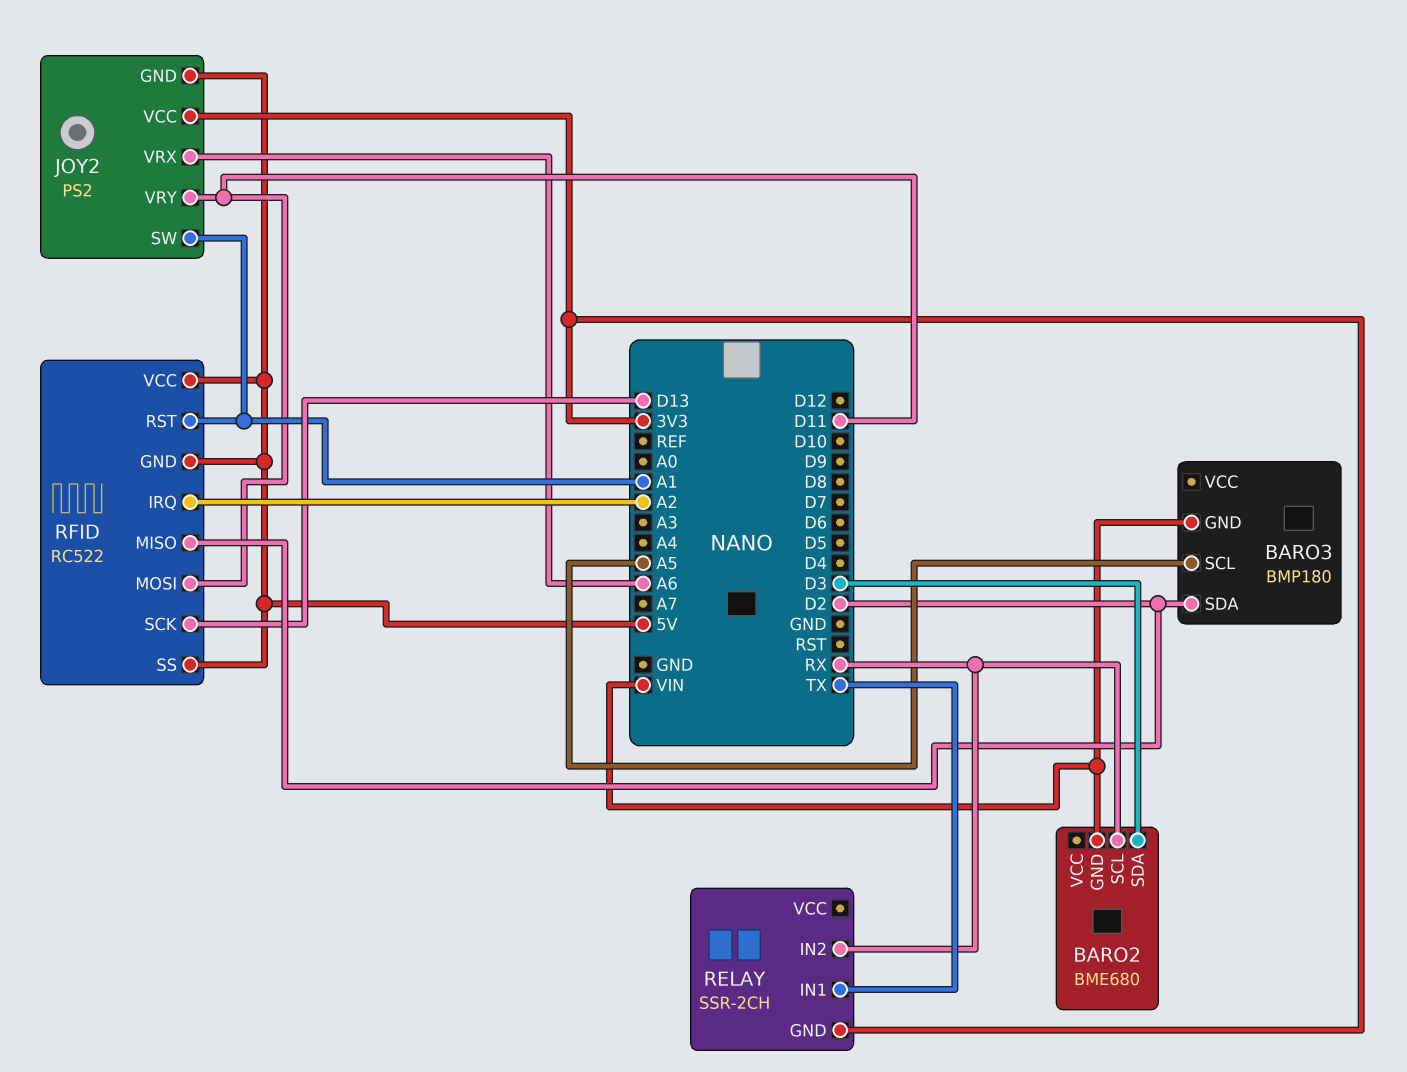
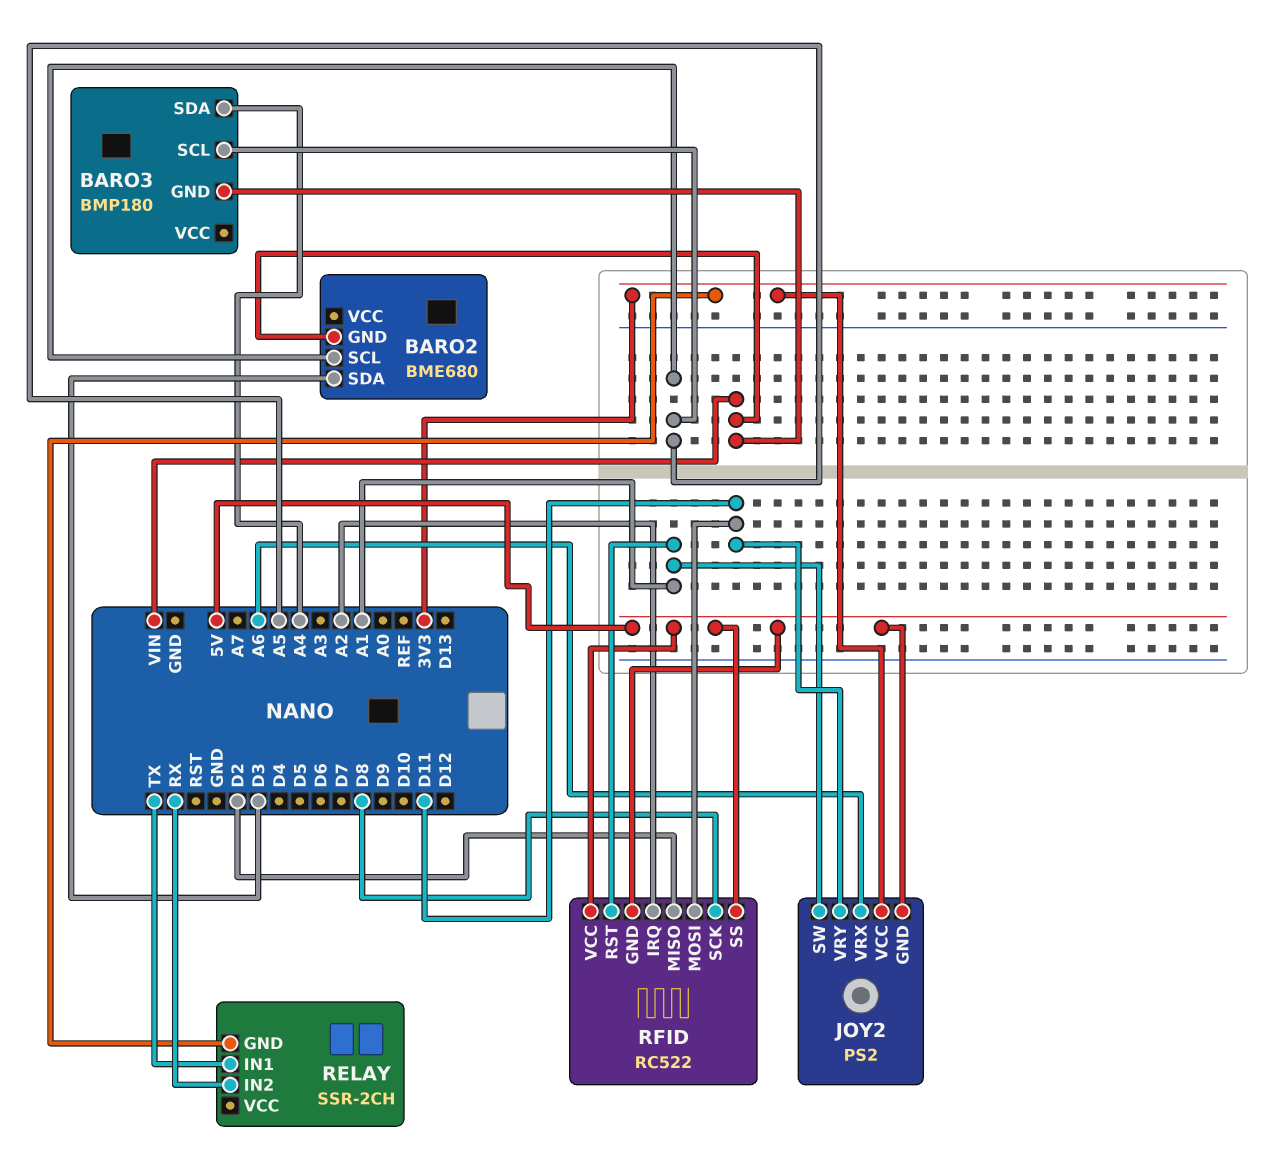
BARO2 pin SCL: RX -> A5
BARO3 pin SDA: D2 -> A4
RFID pin SCK: D13 -> D8

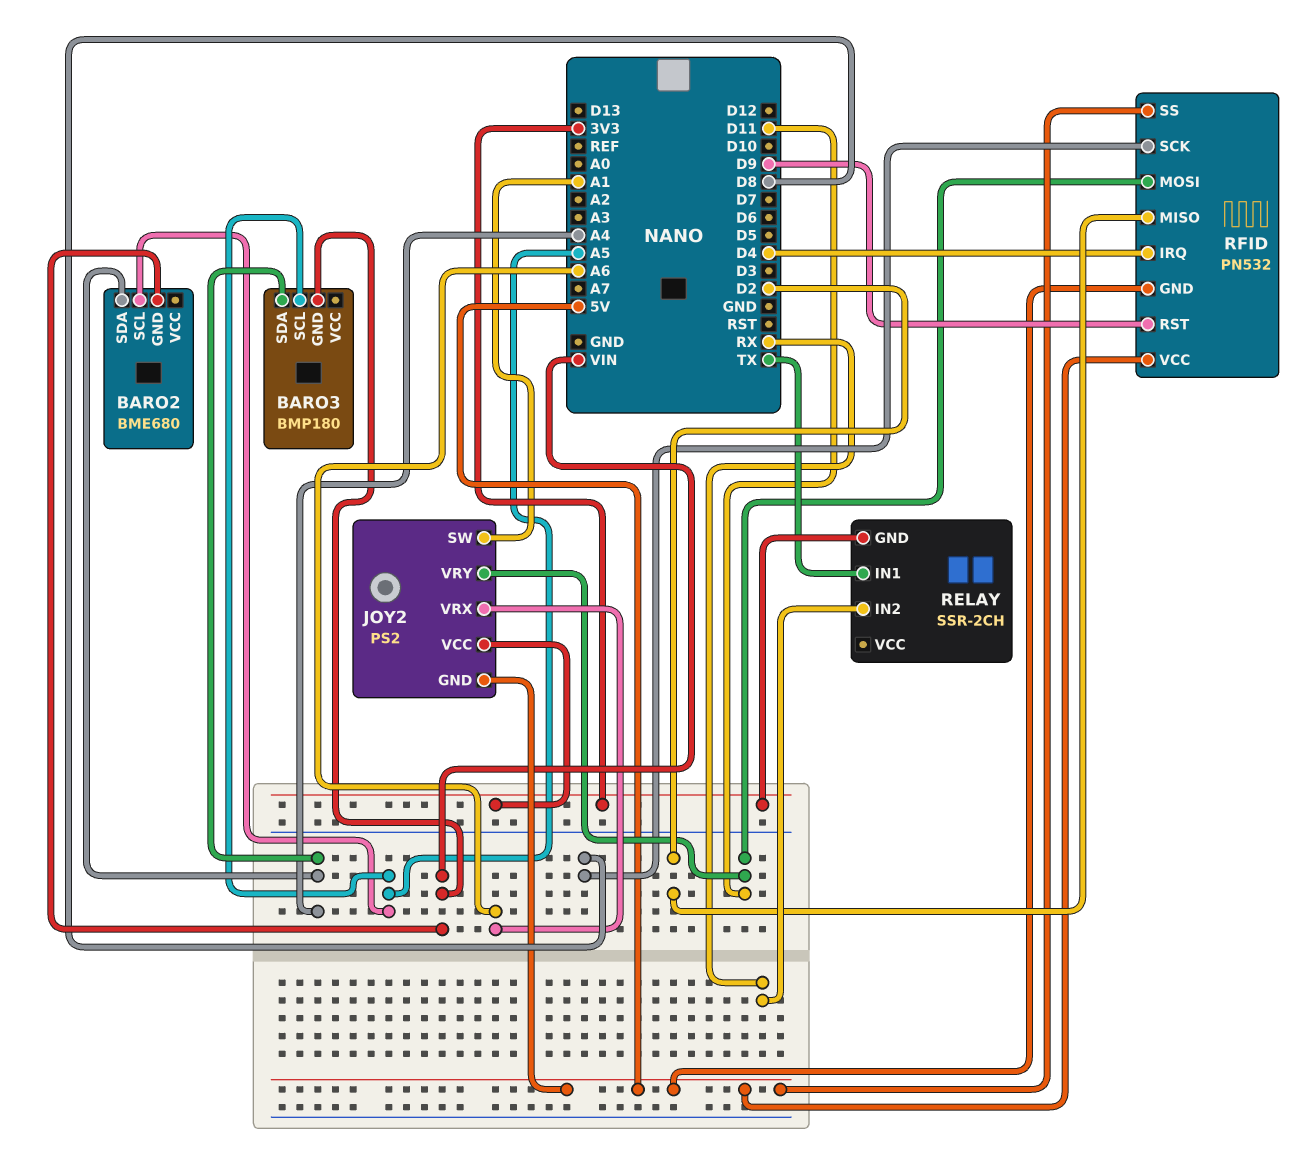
BARO2 pin SDA: D3 -> A4
RFID: RC522 -> PN532
RFID pin IRQ: A2 -> D4
RFID pin RST: A1 -> D9

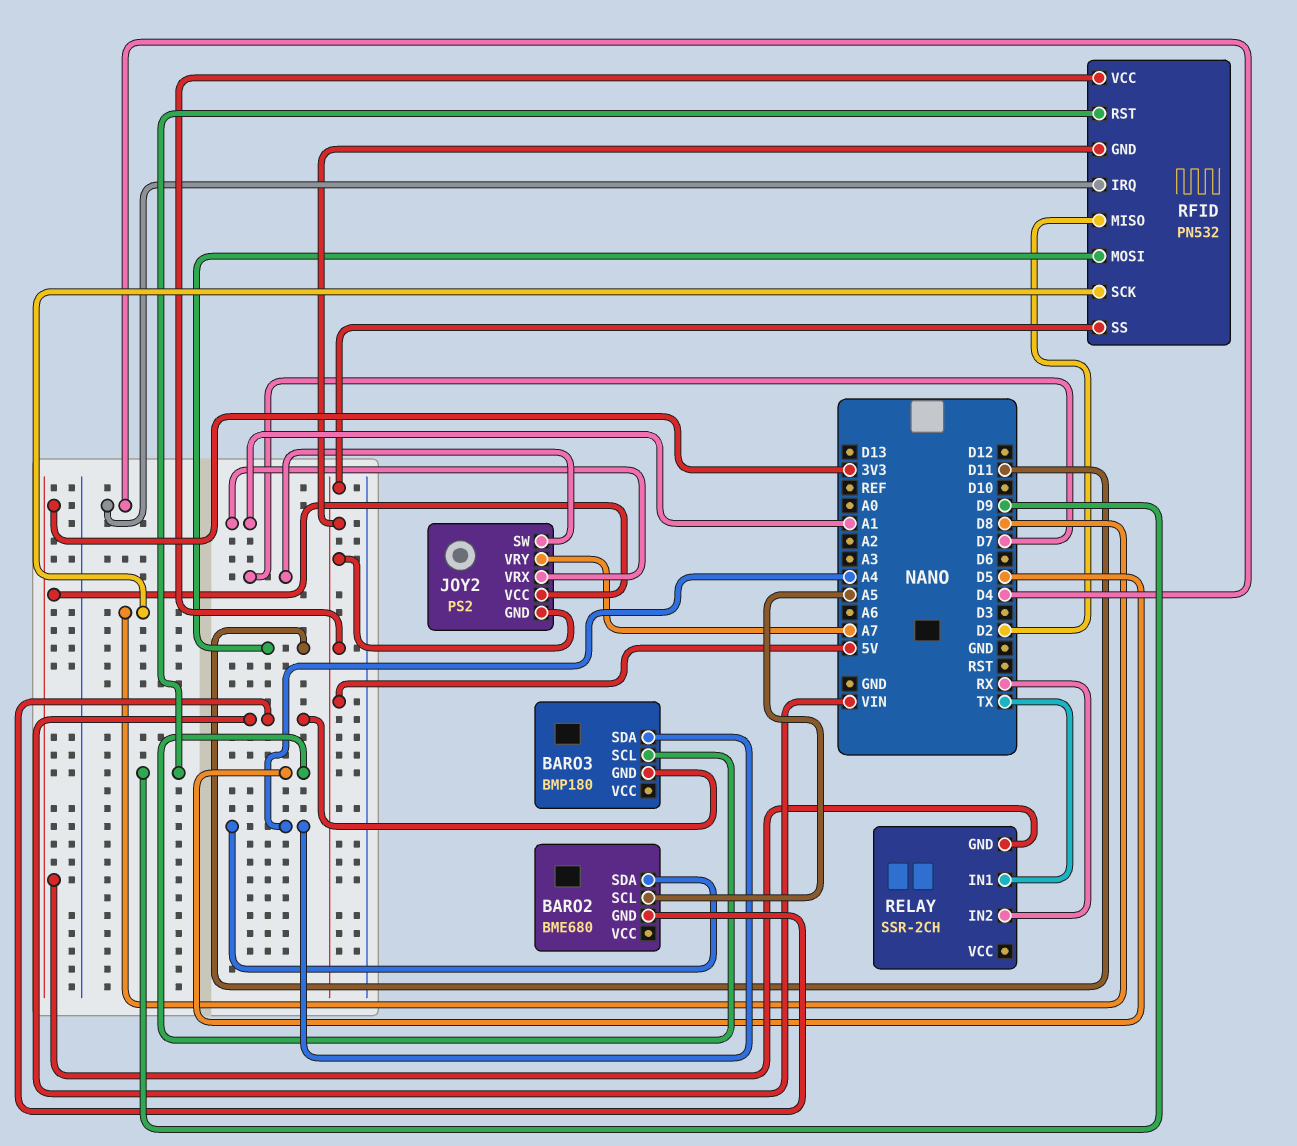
BARO3 pin SCL: A5 -> D5
JOY2 pin SW: A1 -> D7
JOY2 pin VRX: A6 -> A1
JOY2 pin VRY: D11 -> A7

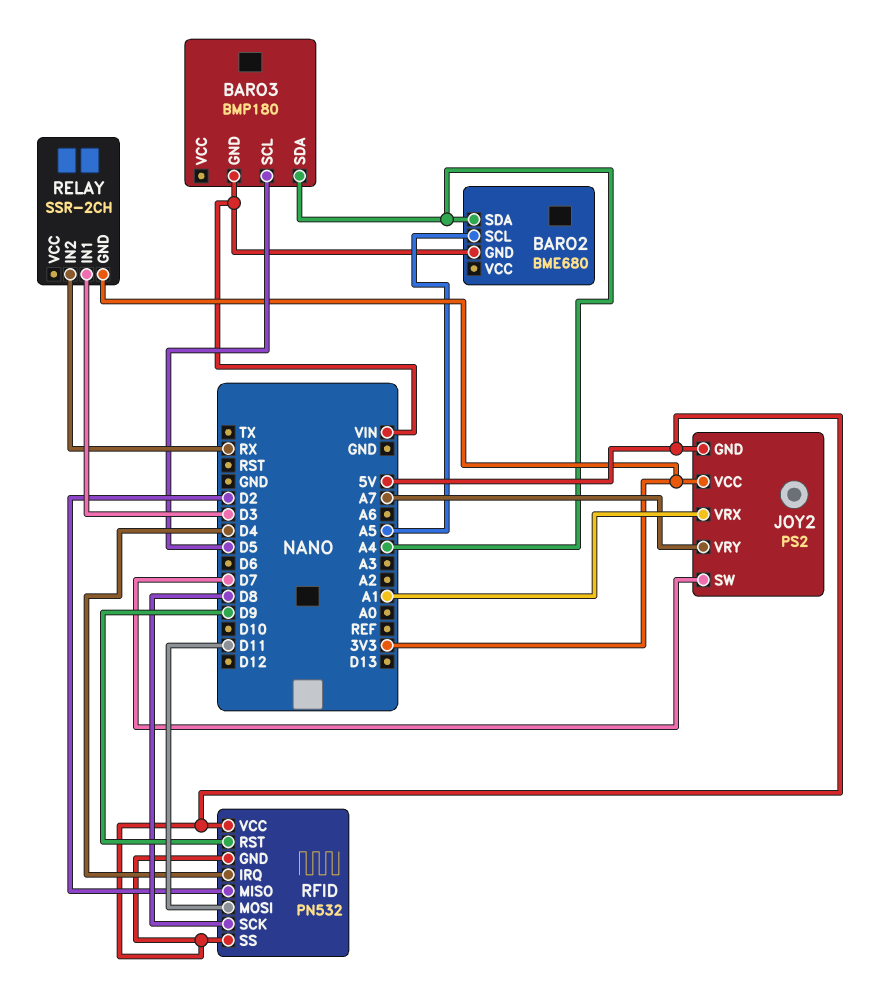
RELAY pin IN1: TX -> D3

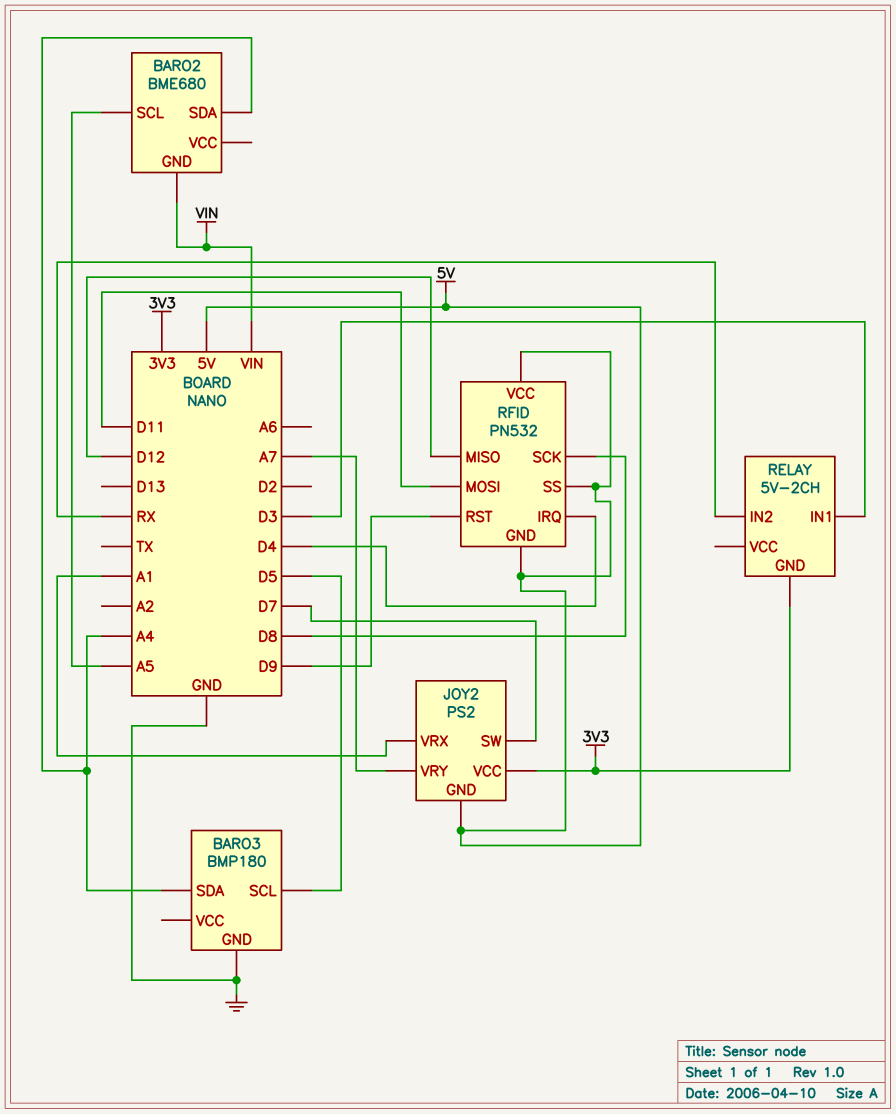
BARO3 pin GND: VIN -> GND
RELAY: SSR-2CH -> 5V-2CH
RFID pin MISO: D2 -> D12

